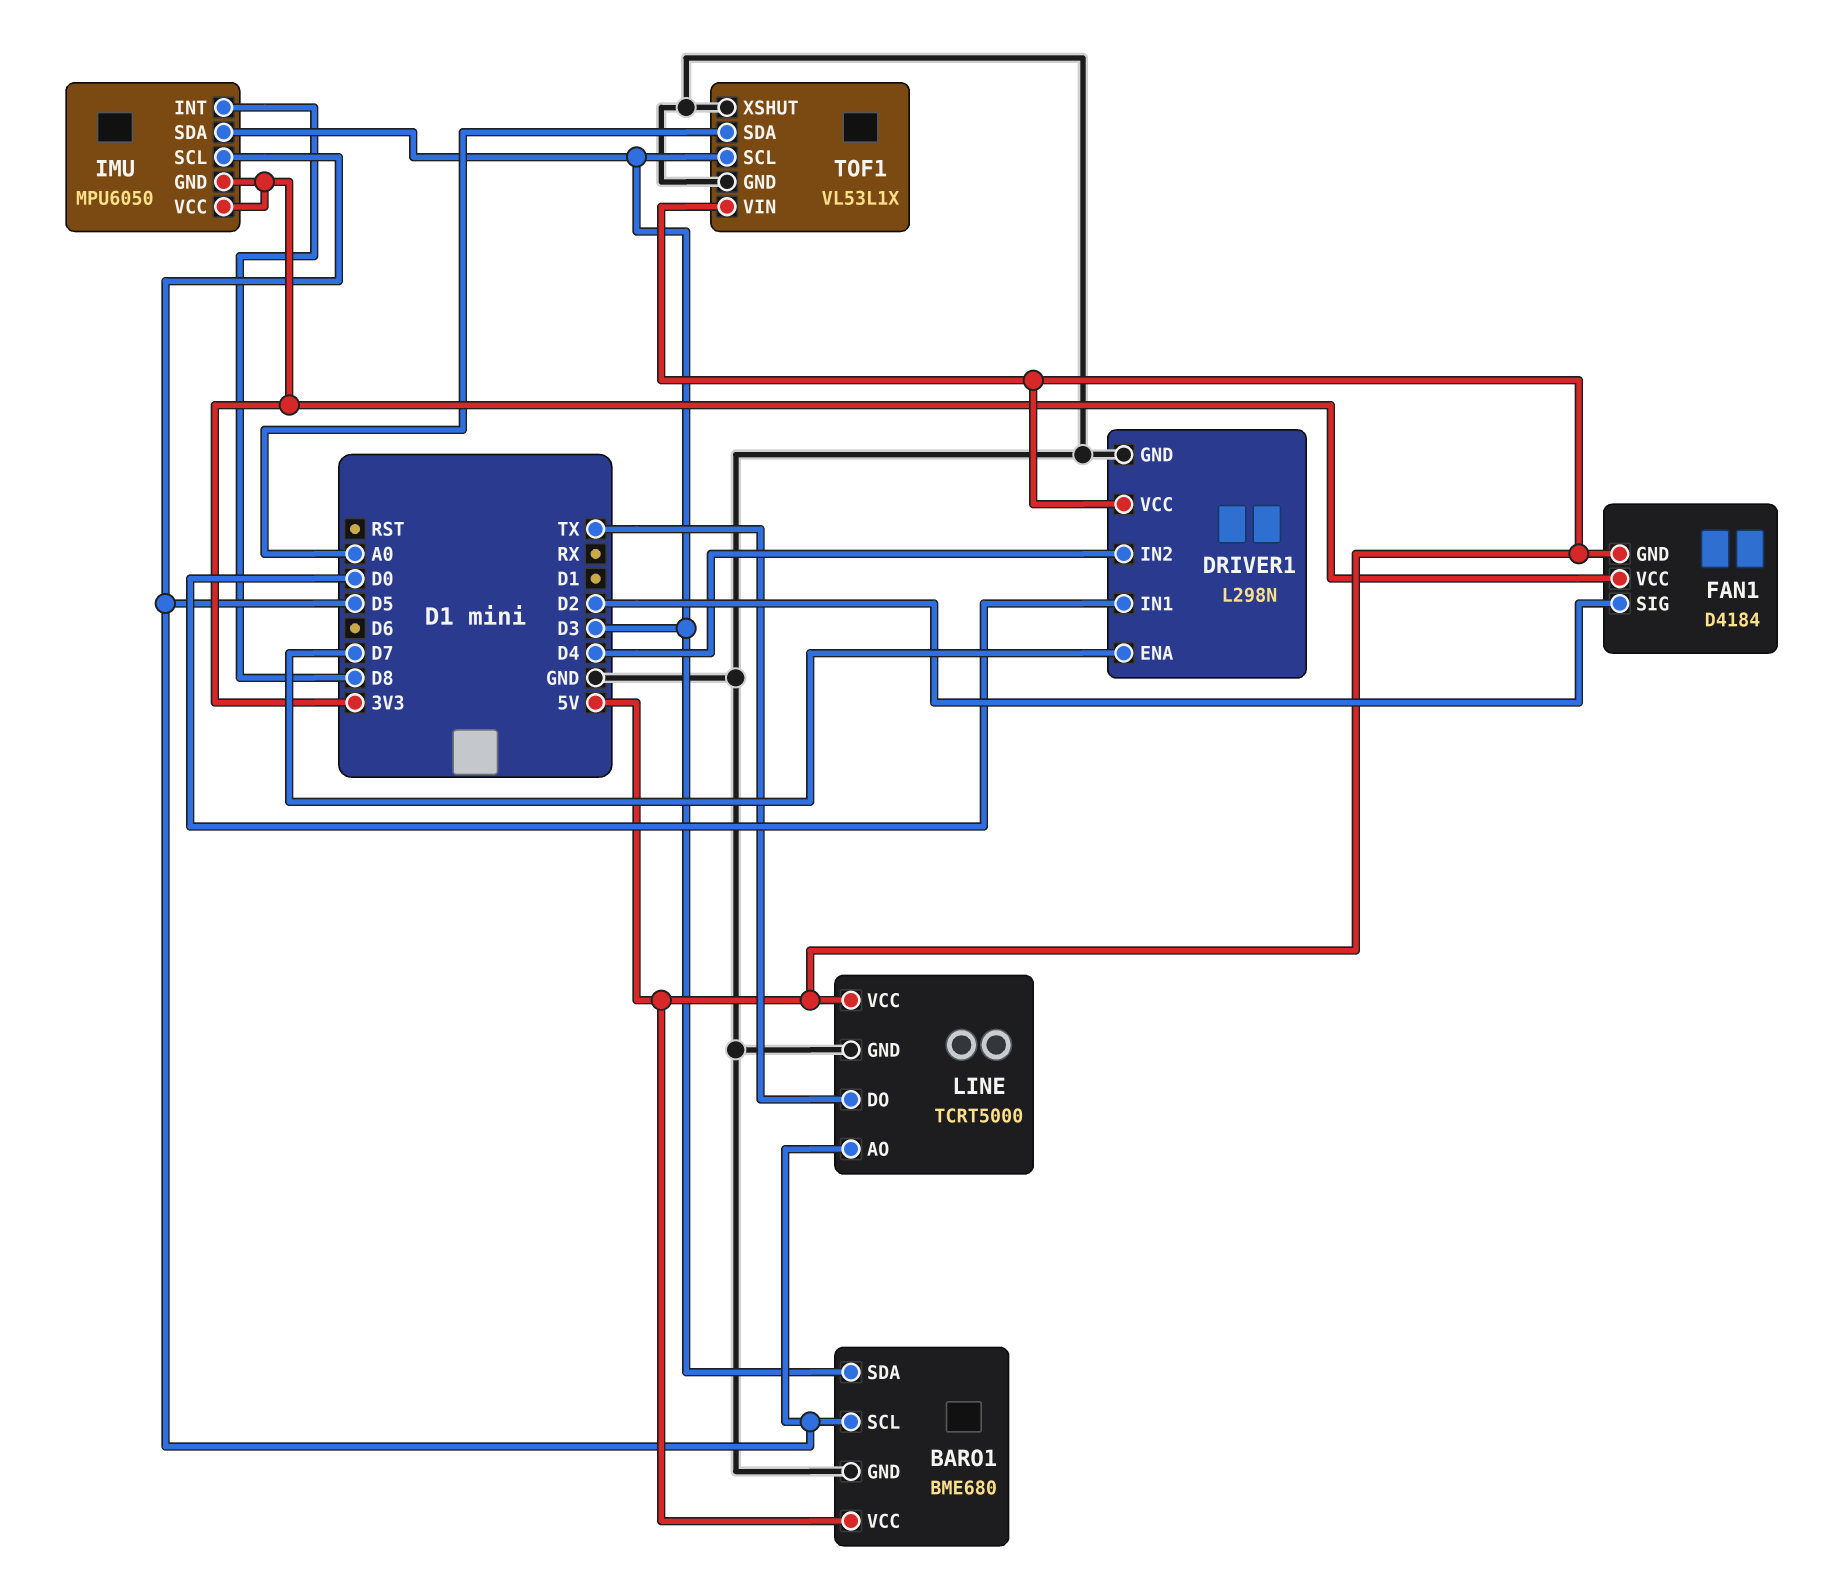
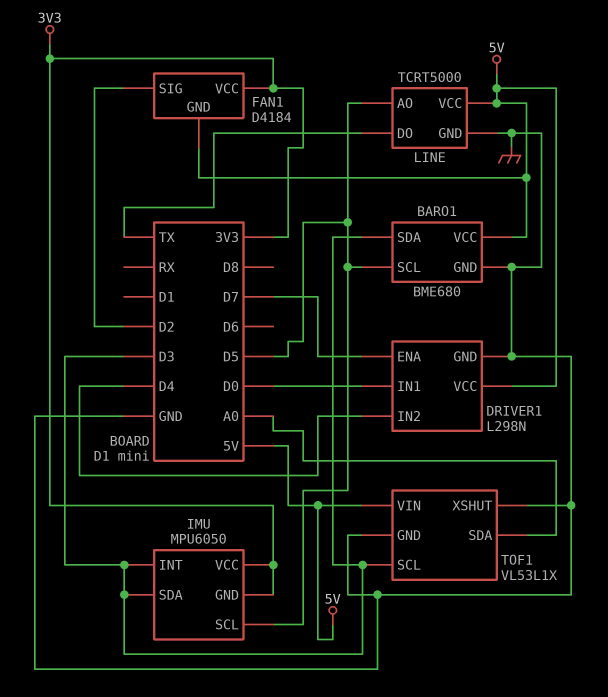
IMU pin INT: D8 -> D3

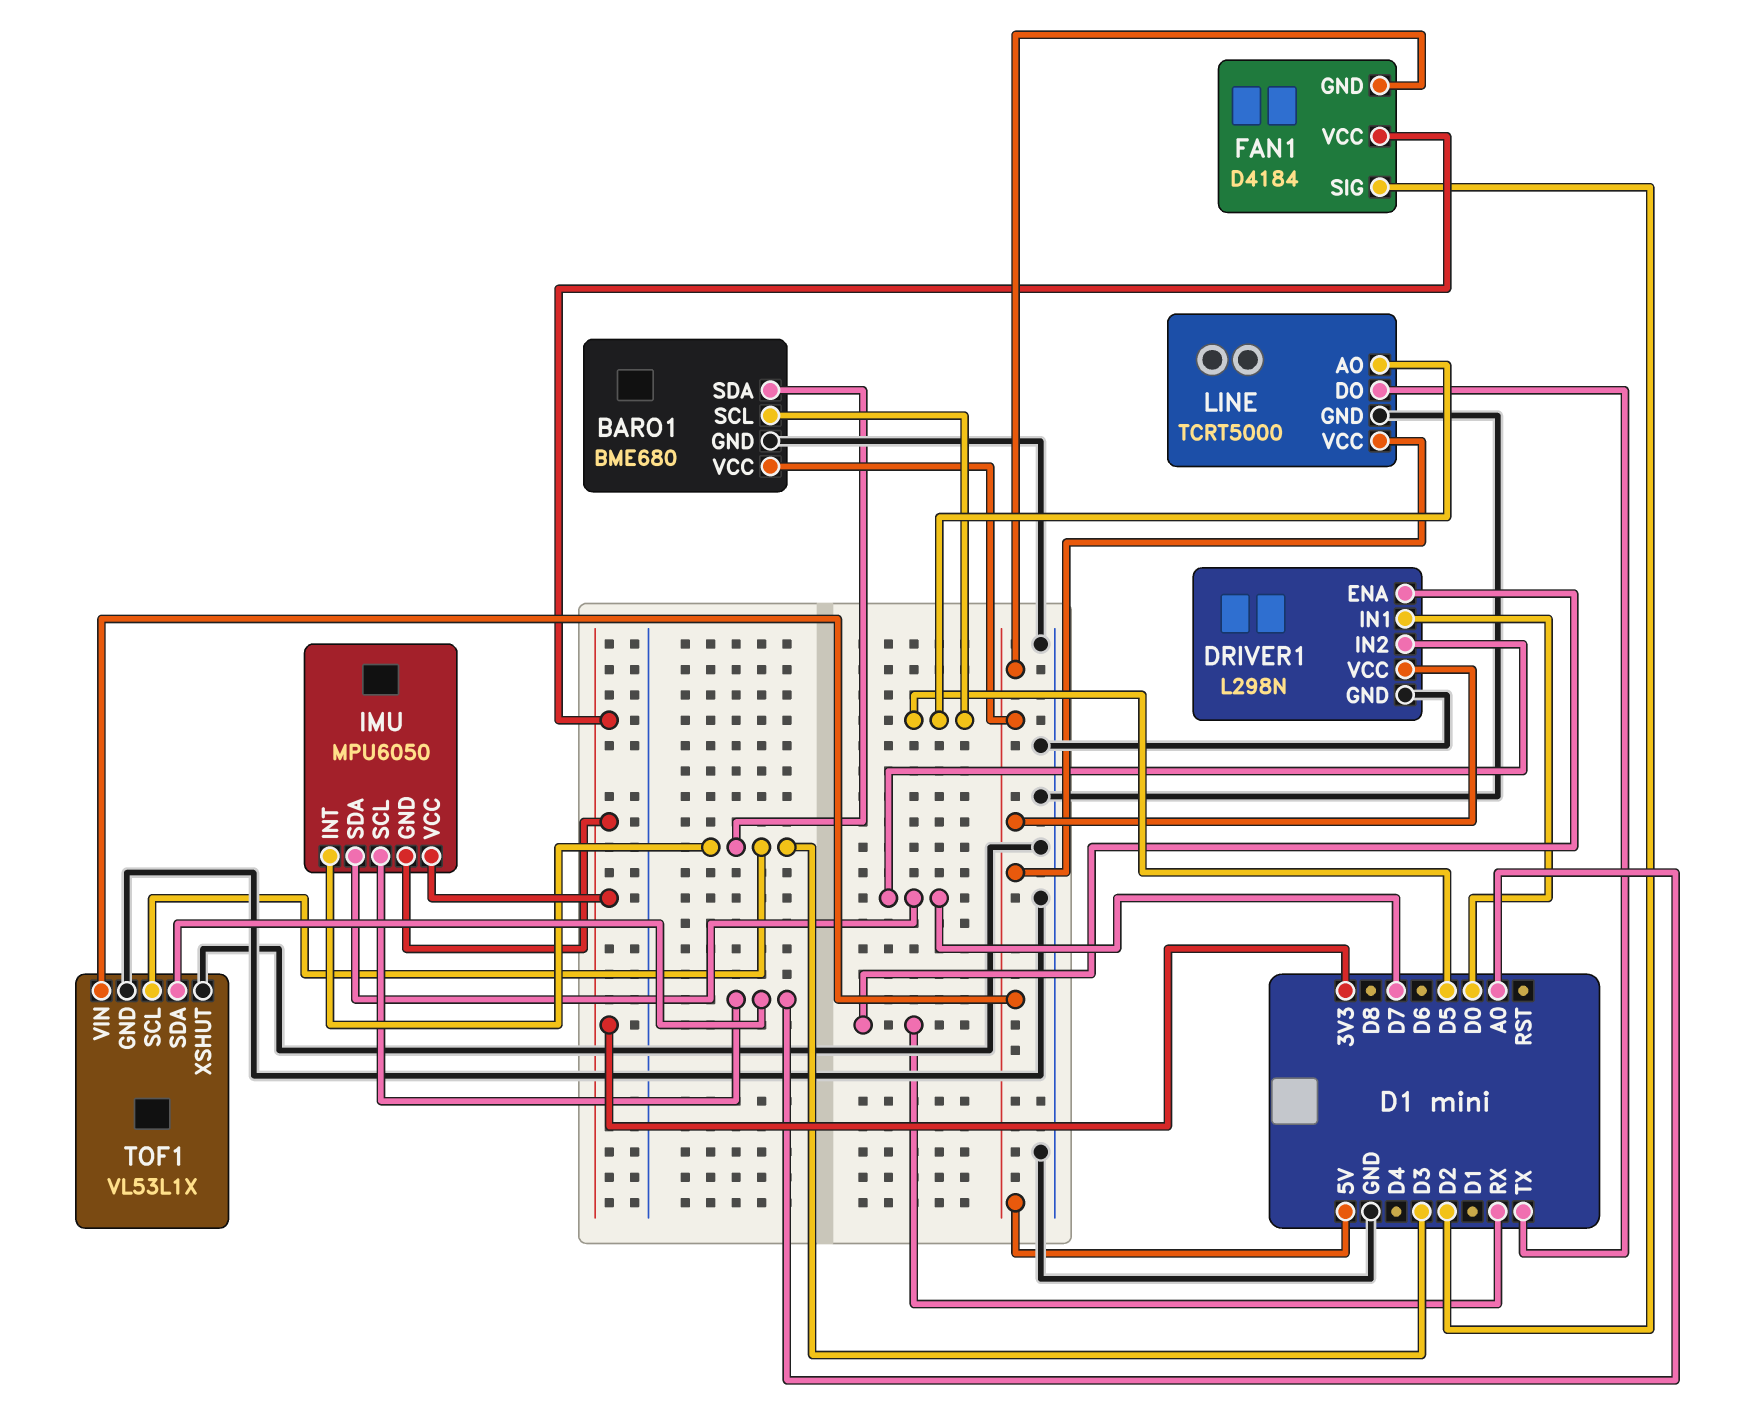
DRIVER1 pin ENA: D7 -> RX
DRIVER1 pin IN2: D4 -> D7
IMU pin SCL: D5 -> A0
IMU pin SDA: D3 -> D7

